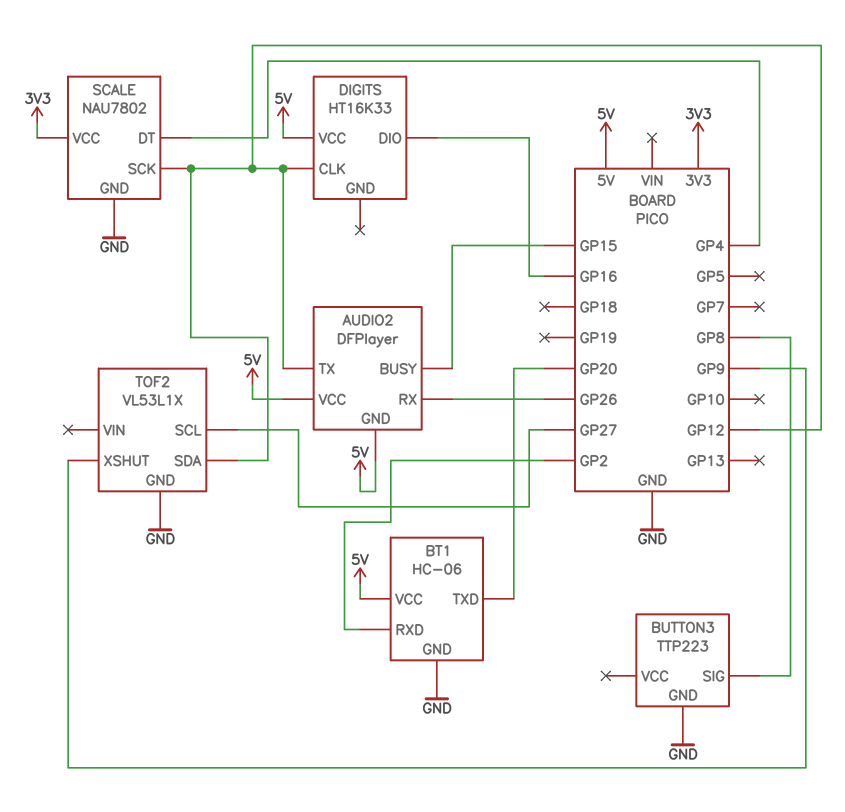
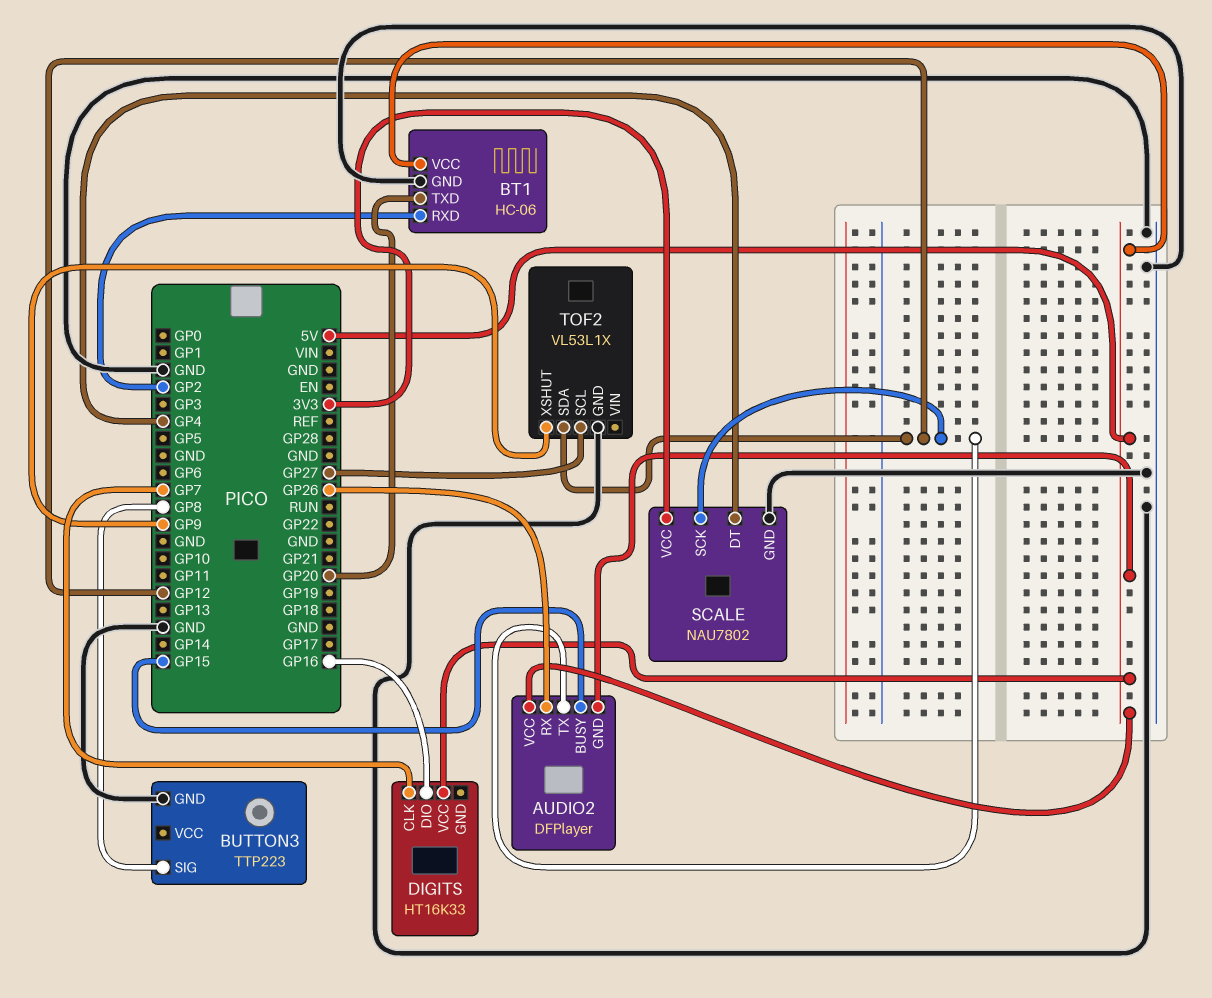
DIGITS pin CLK: GP12 -> GP7

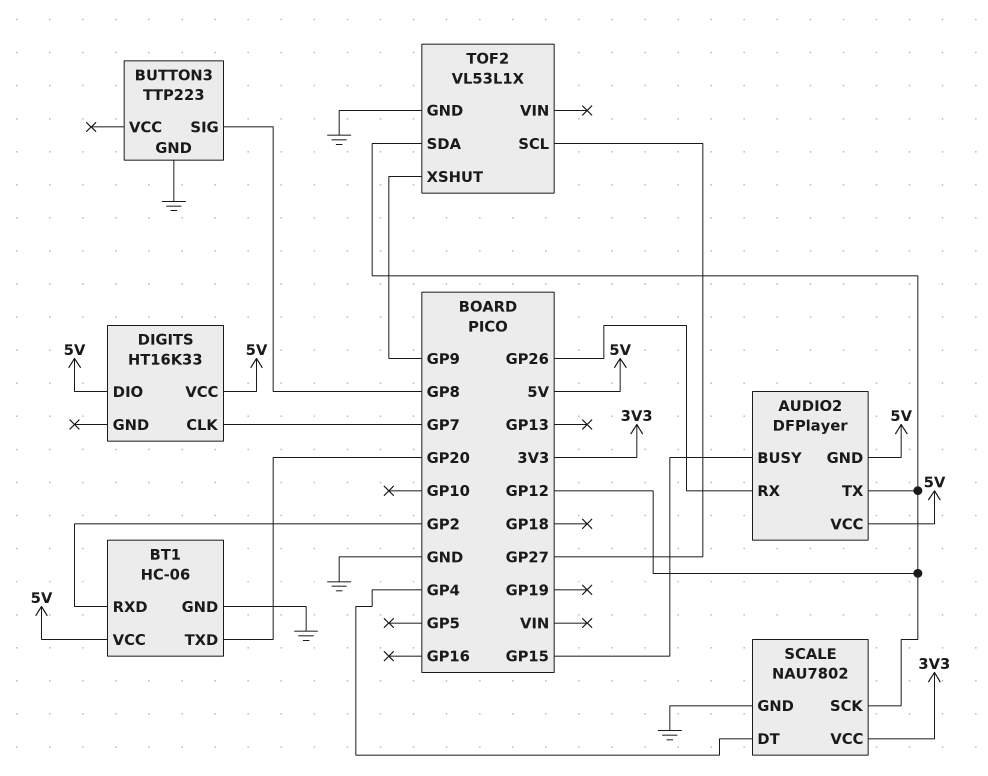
DIGITS pin DIO: GP16 -> 5V

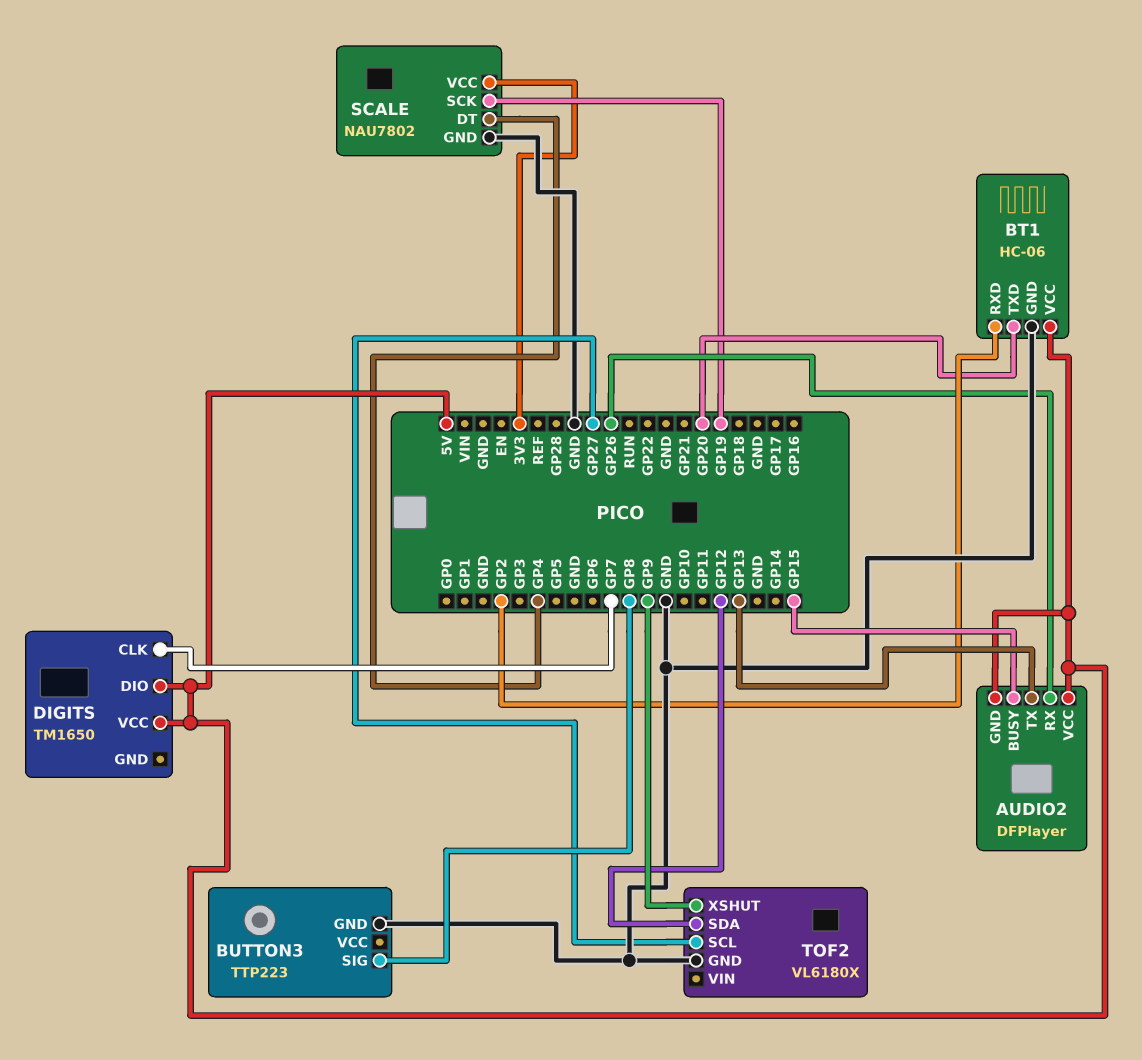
AUDIO2 pin TX: GP12 -> GP13
DIGITS: HT16K33 -> TM1650
SCALE pin SCK: GP12 -> GP19
TOF2: VL53L1X -> VL6180X

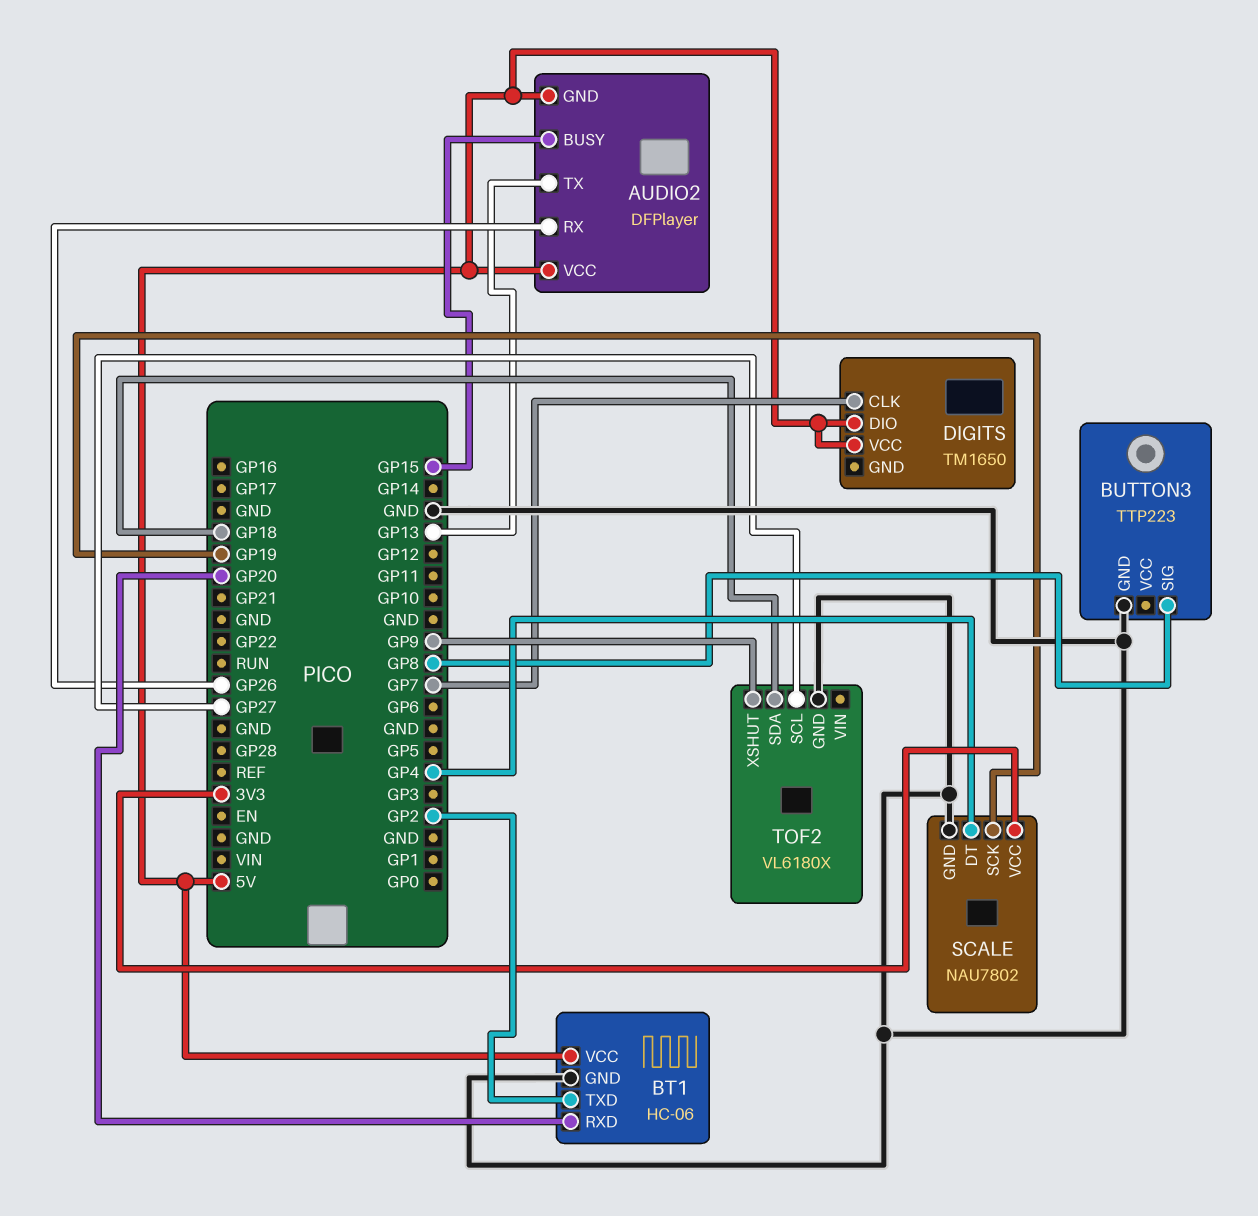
BT1 pin RXD: GP2 -> GP20
BT1 pin TXD: GP20 -> GP2
TOF2 pin SDA: GP12 -> GP18

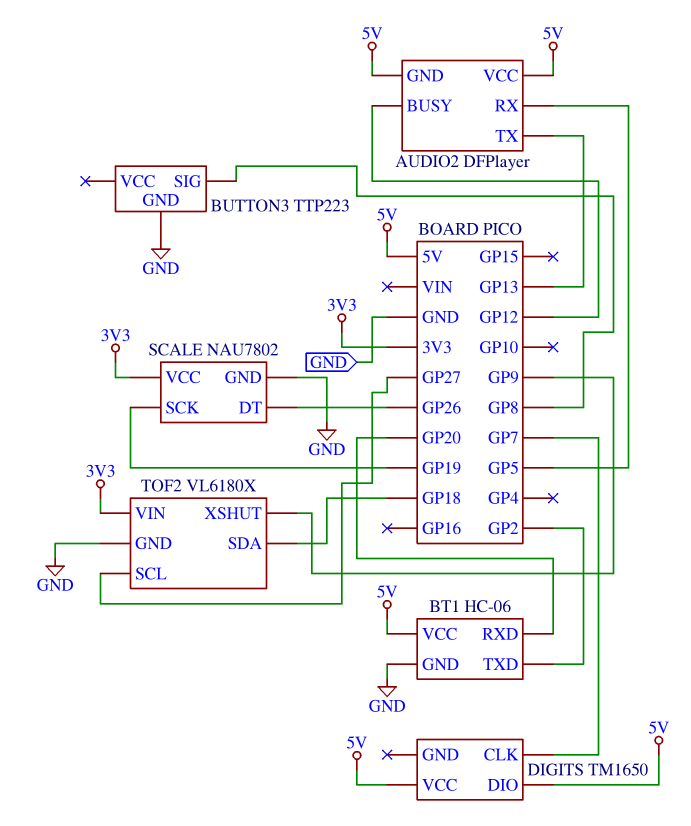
AUDIO2 pin BUSY: GP15 -> GP12
AUDIO2 pin RX: GP26 -> GP5
SCALE pin DT: GP4 -> GP26
TOF2 pin VIN: none -> 3V3

